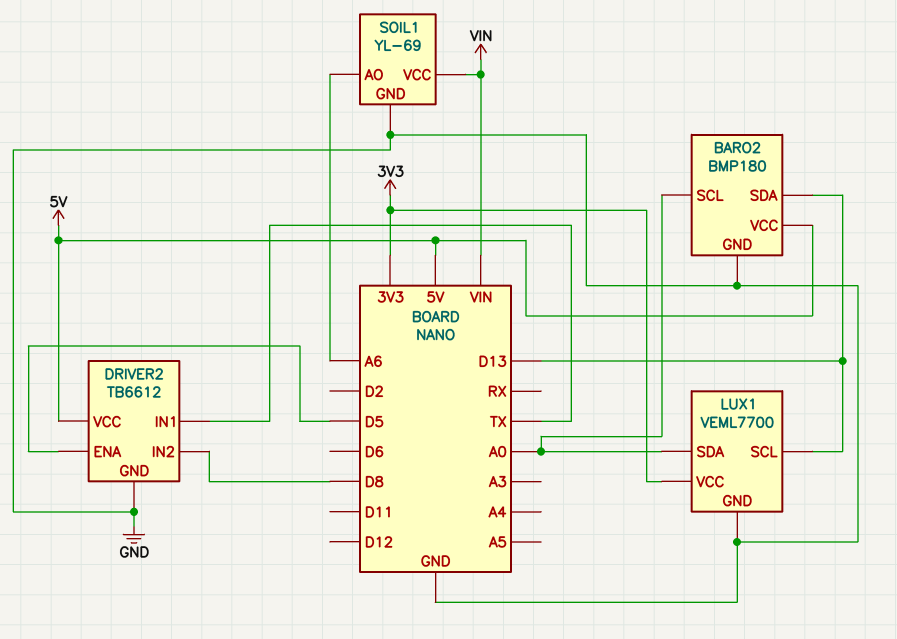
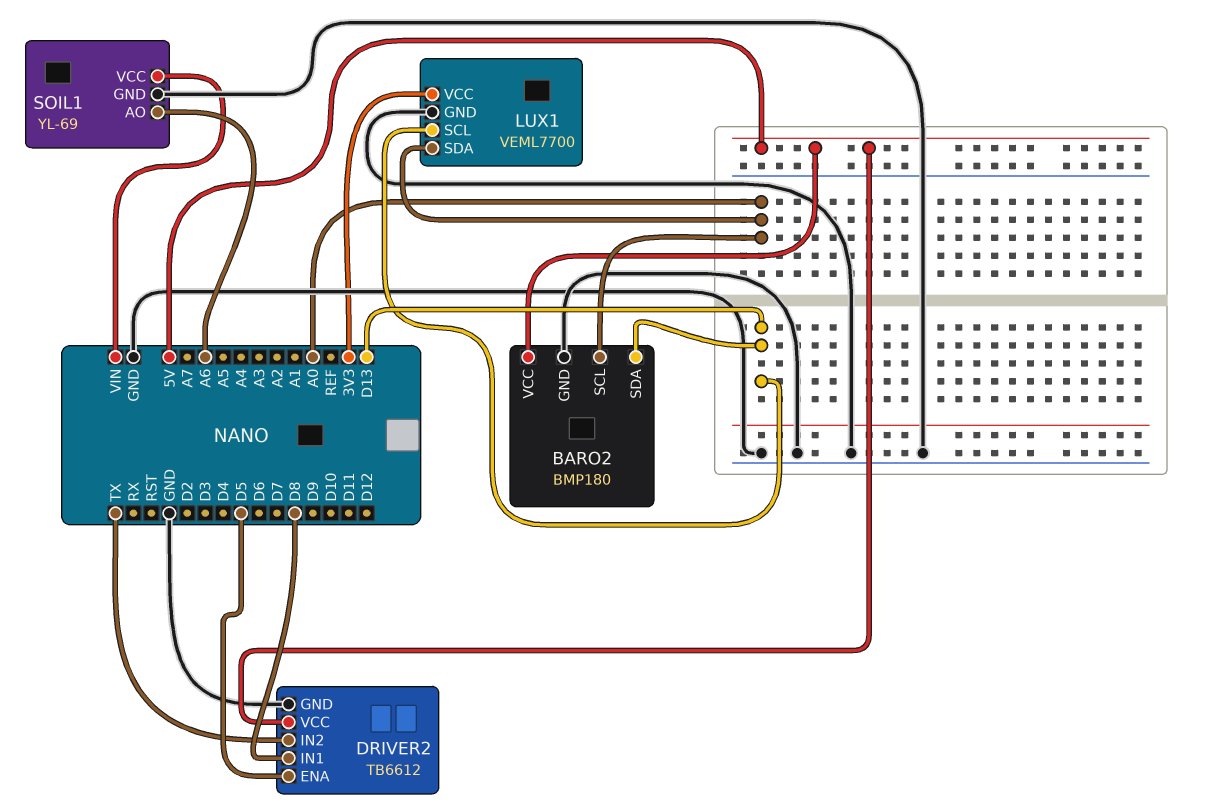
DRIVER2 pin IN1: TX -> D8
DRIVER2 pin IN2: D8 -> TX

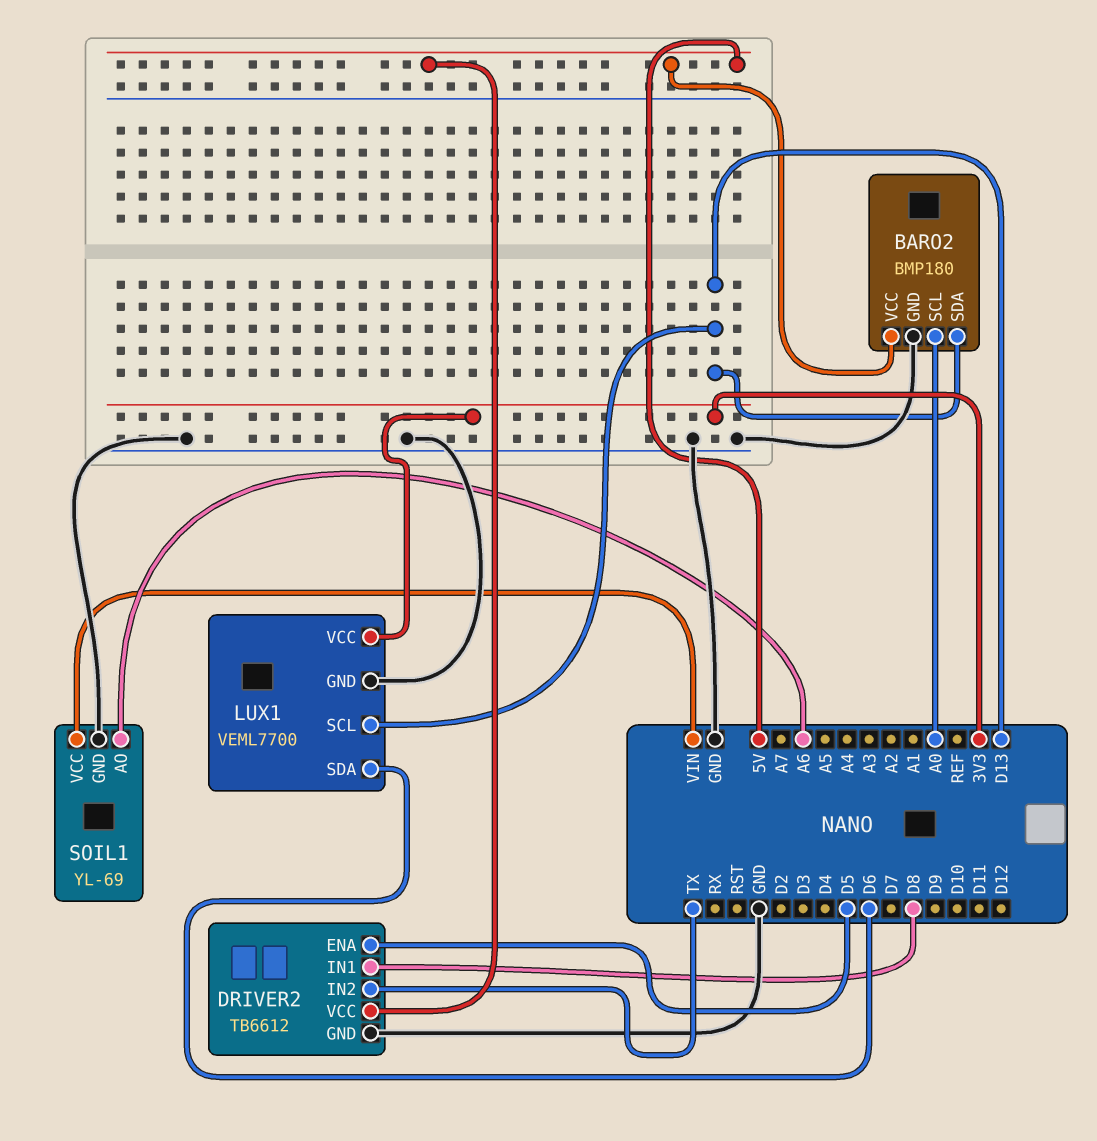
LUX1 pin SDA: A0 -> D6

